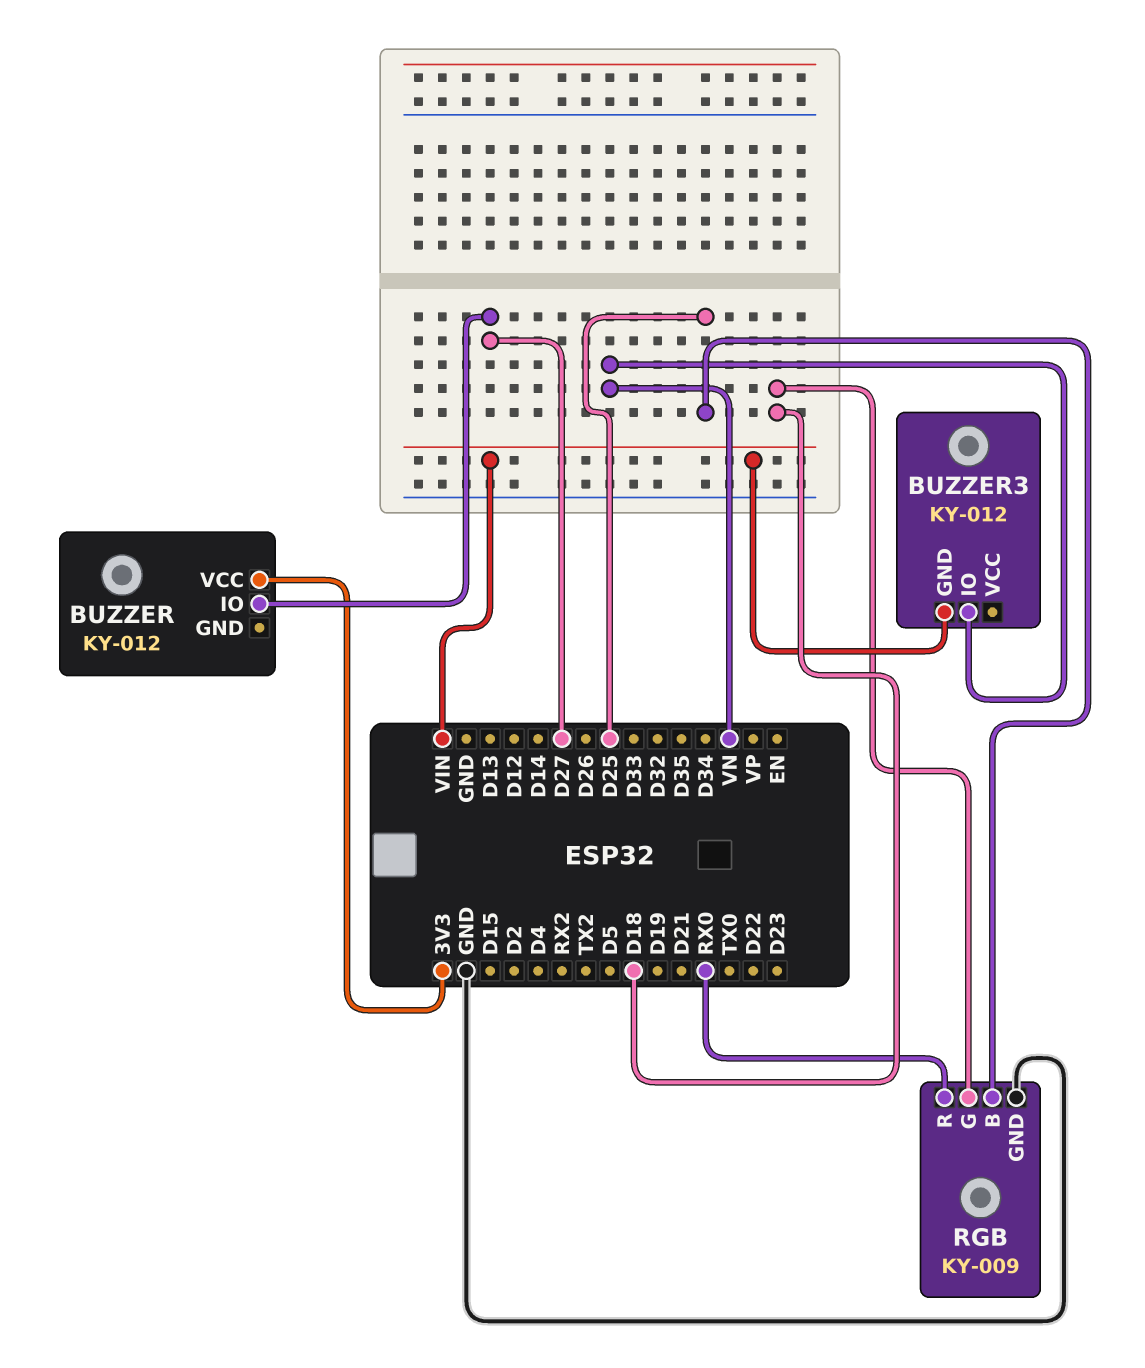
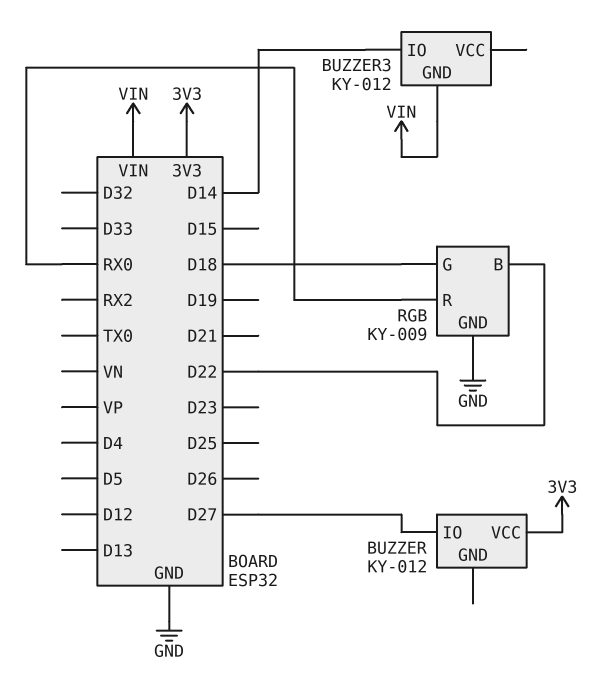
BUZZER3 pin IO: VN -> D14
RGB pin B: D25 -> D22

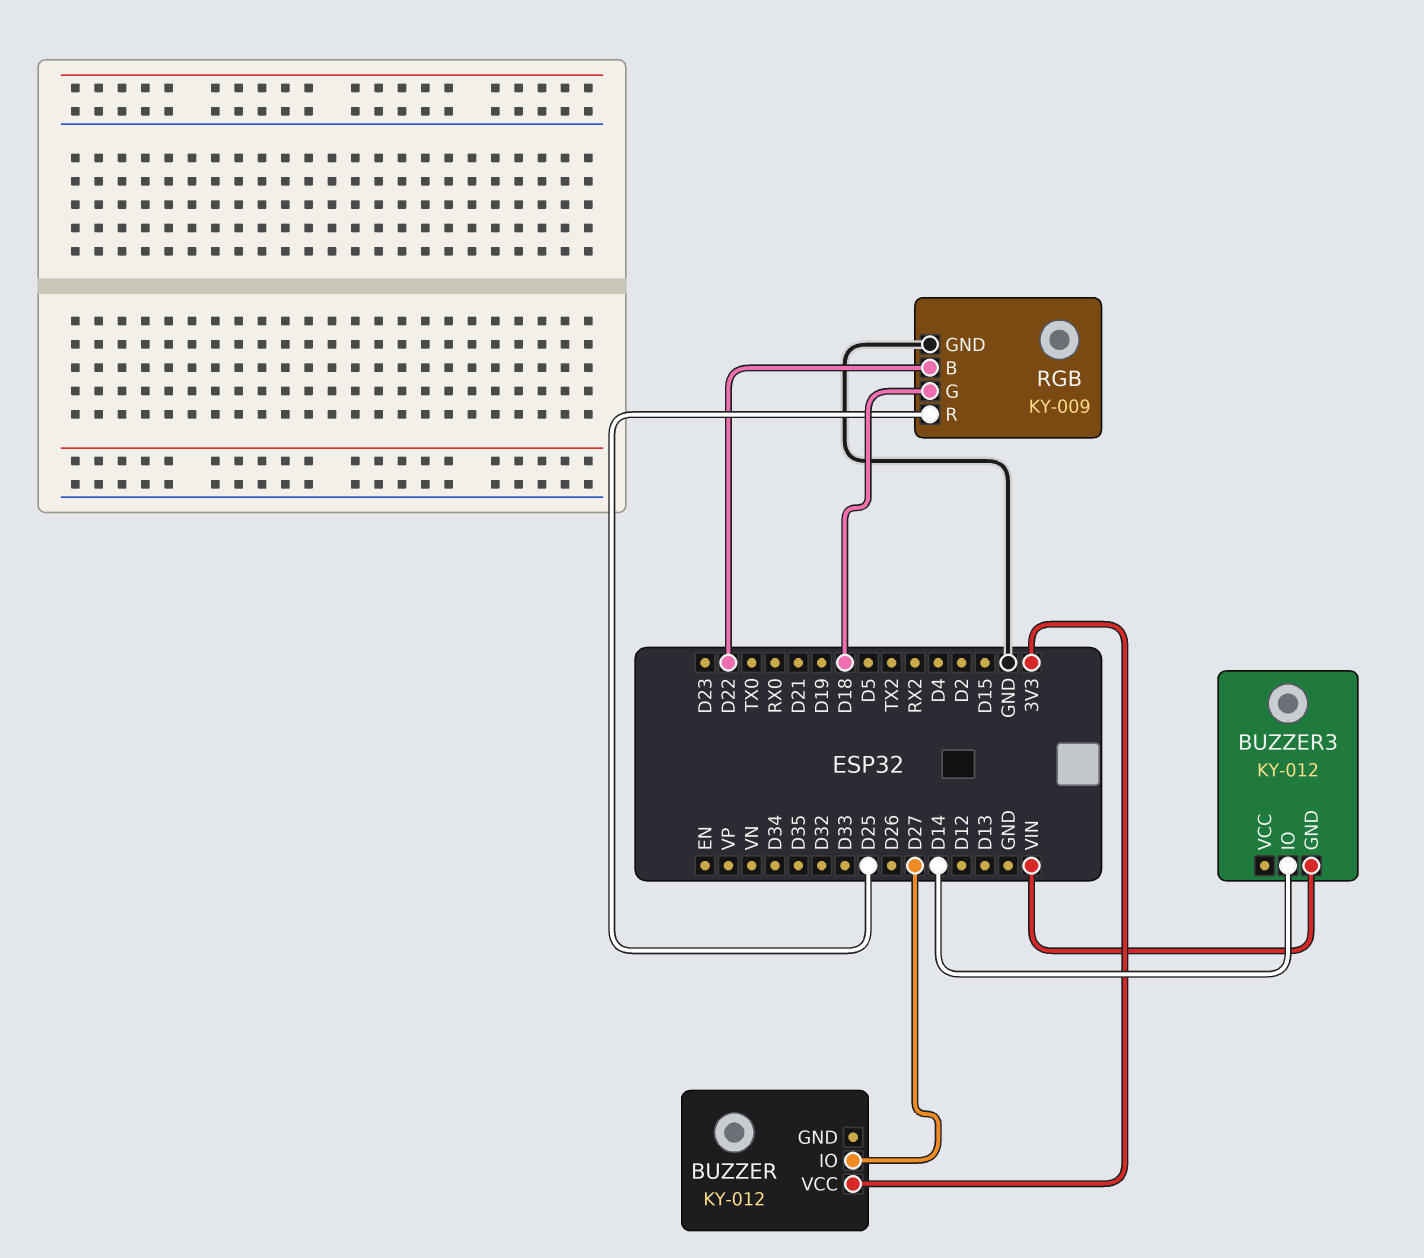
RGB pin R: RX0 -> D25

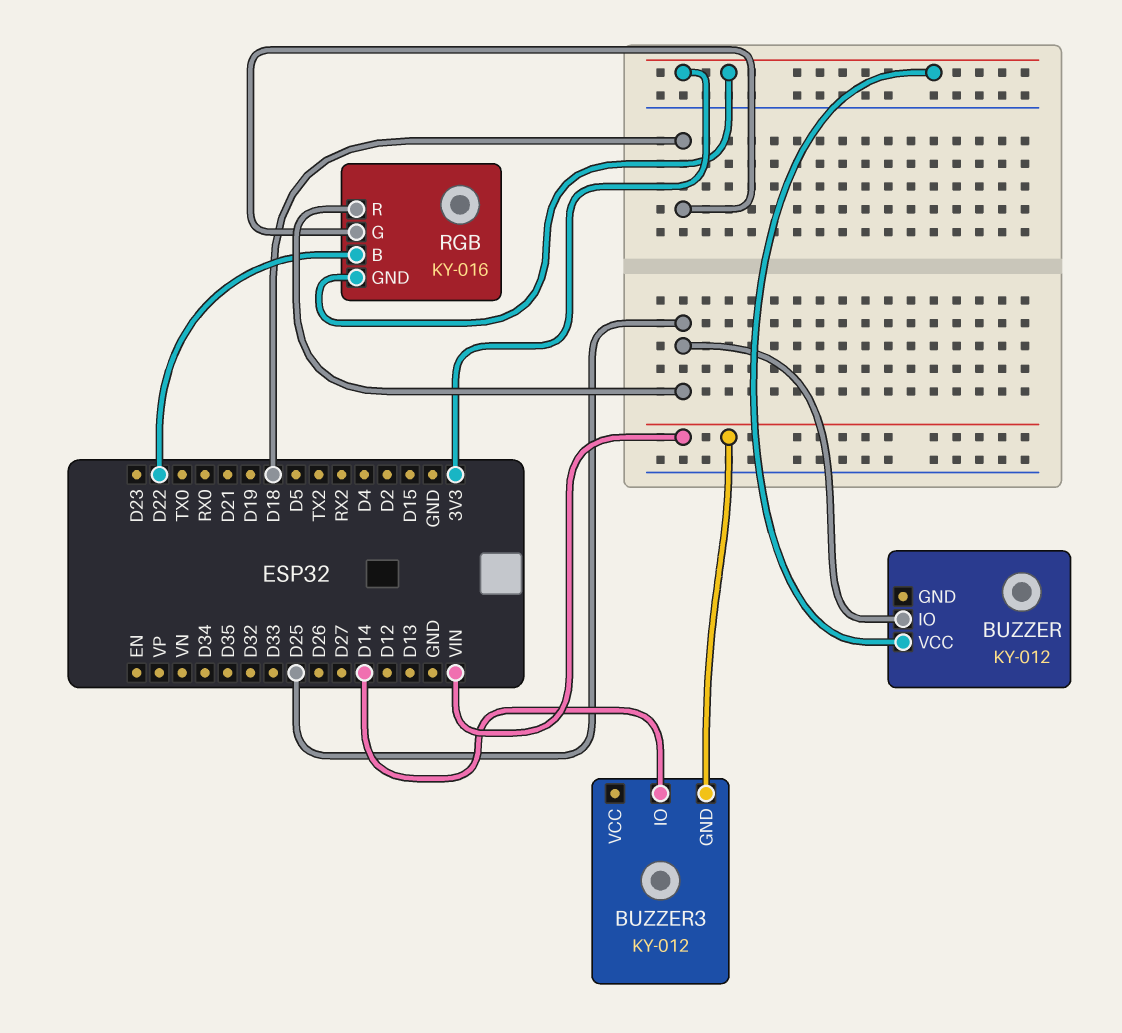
BUZZER pin IO: D27 -> D25
RGB: KY-009 -> KY-016
RGB pin GND: GND -> 3V3

